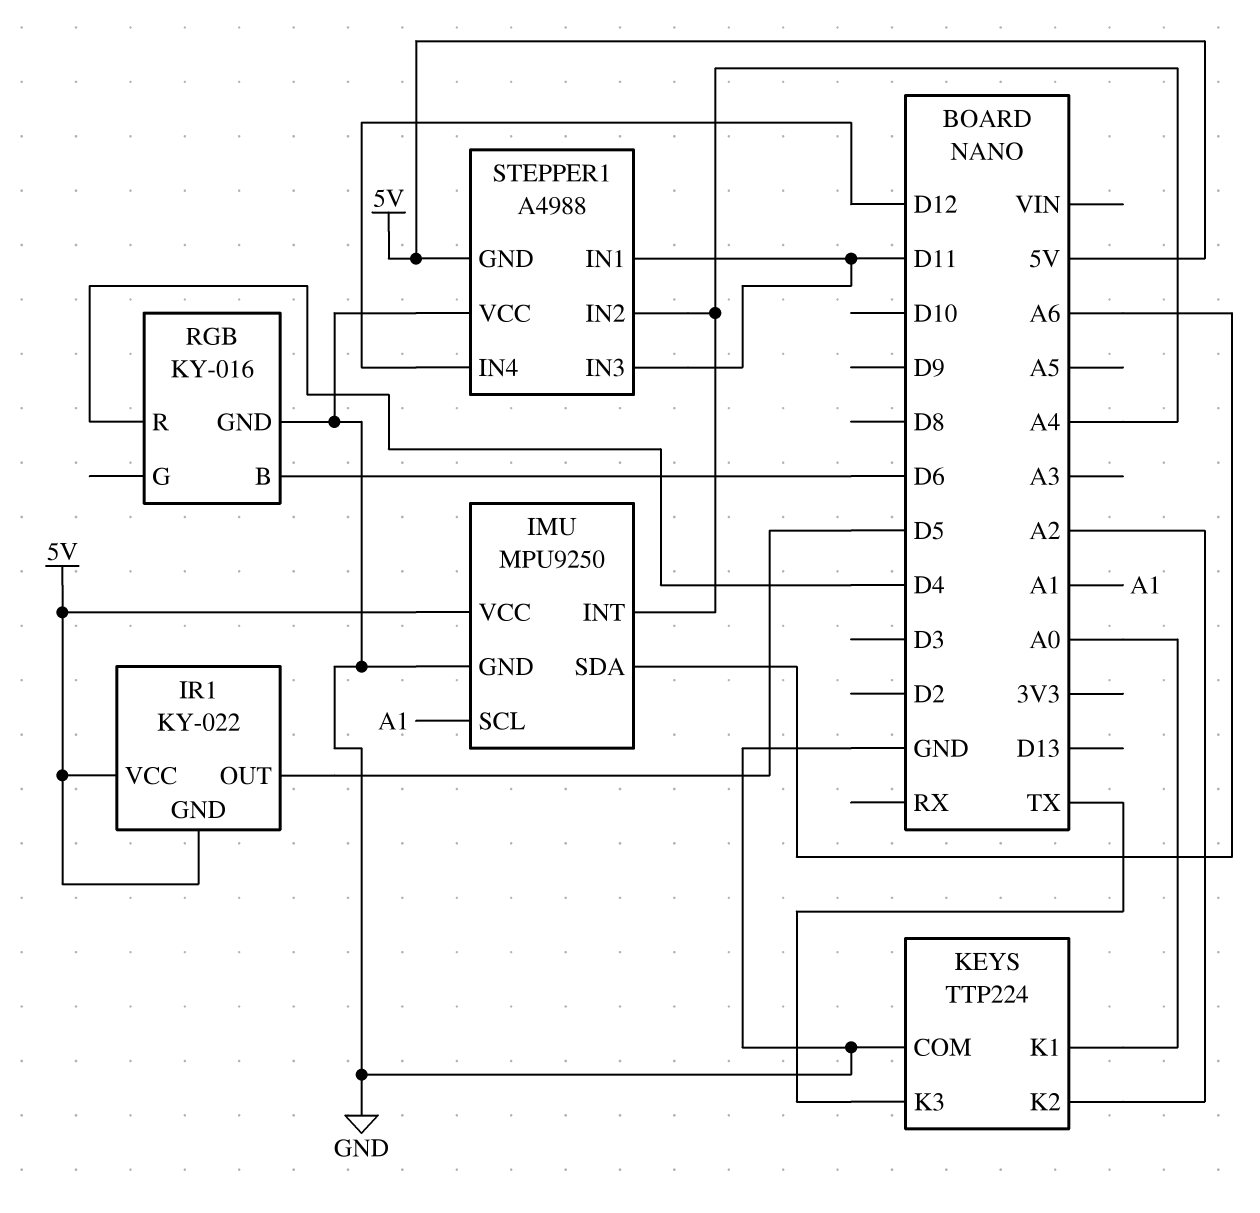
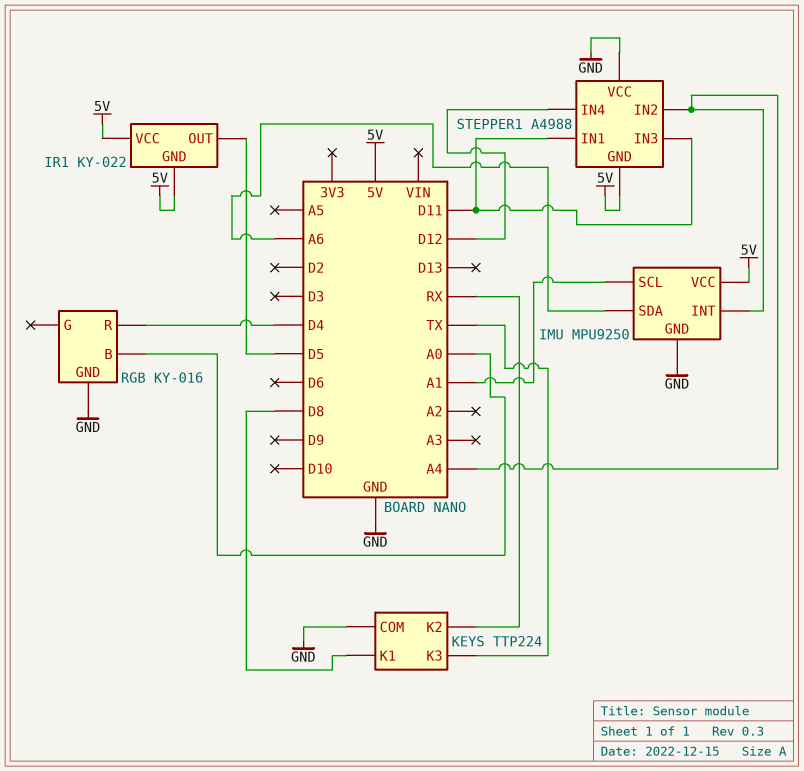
KEYS pin K1: A0 -> D8
KEYS pin K2: A2 -> RX
RGB pin B: D6 -> A0

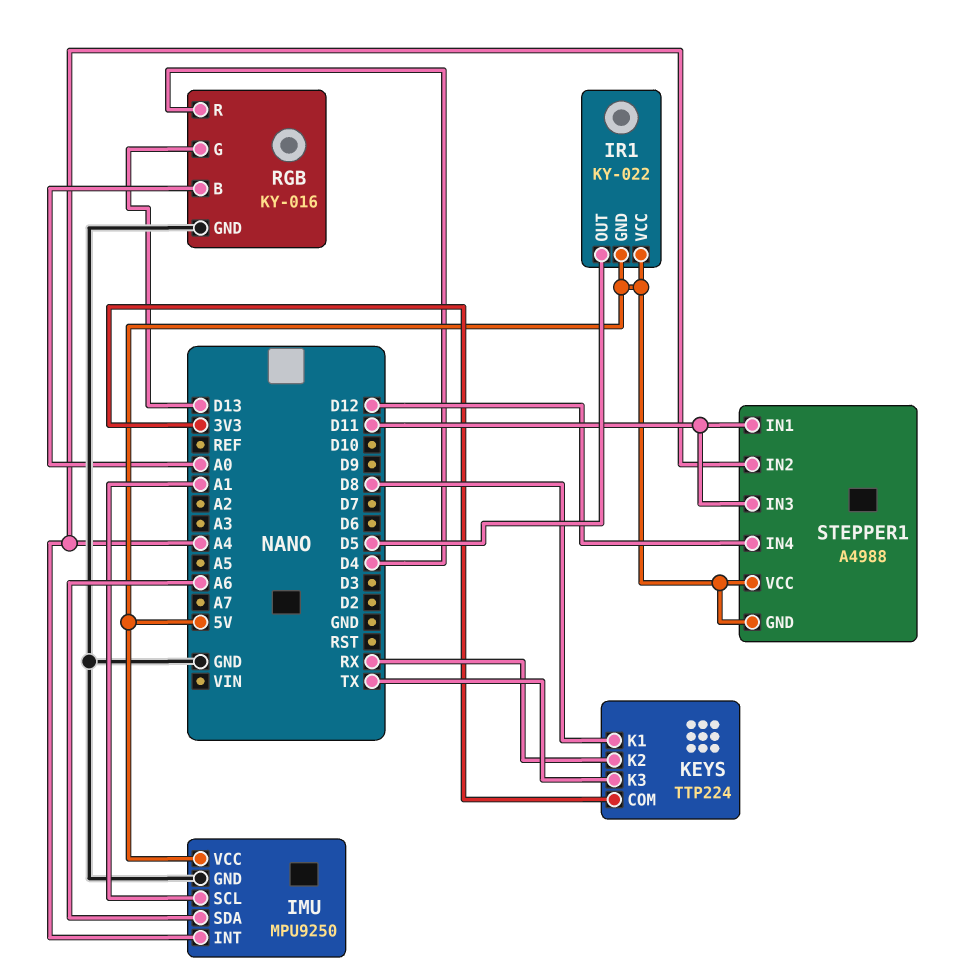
KEYS pin COM: GND -> 3V3
RGB pin G: none -> D13
STEPPER1 pin VCC: GND -> 5V

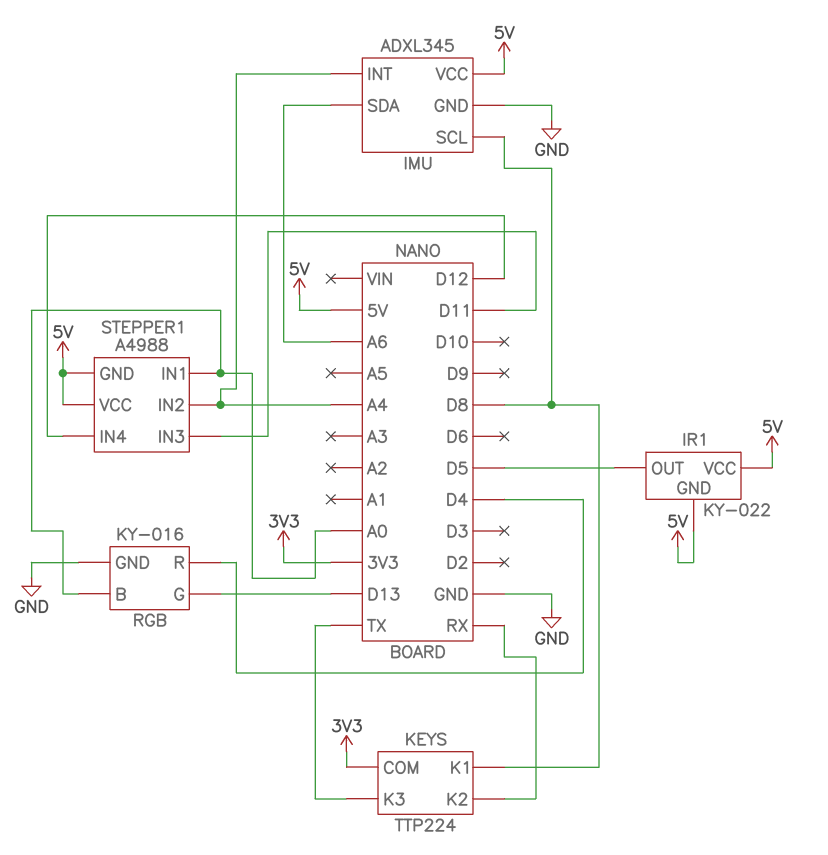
IMU: MPU9250 -> ADXL345
IMU pin SCL: A1 -> D8
STEPPER1 pin IN1: D11 -> A0

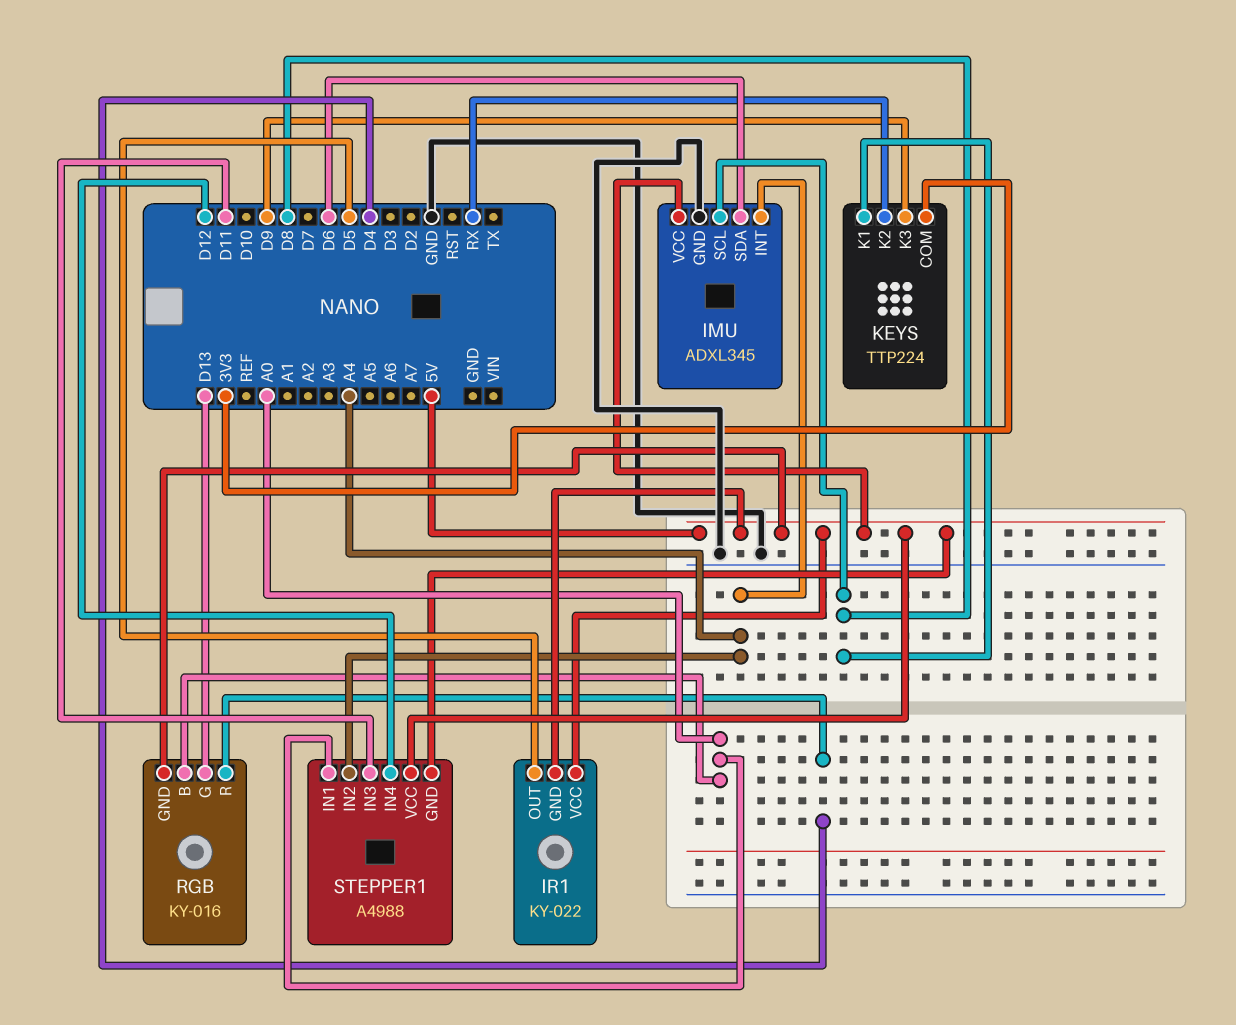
IMU pin SDA: A6 -> D6
KEYS pin K3: TX -> D9
RGB pin GND: GND -> 5V

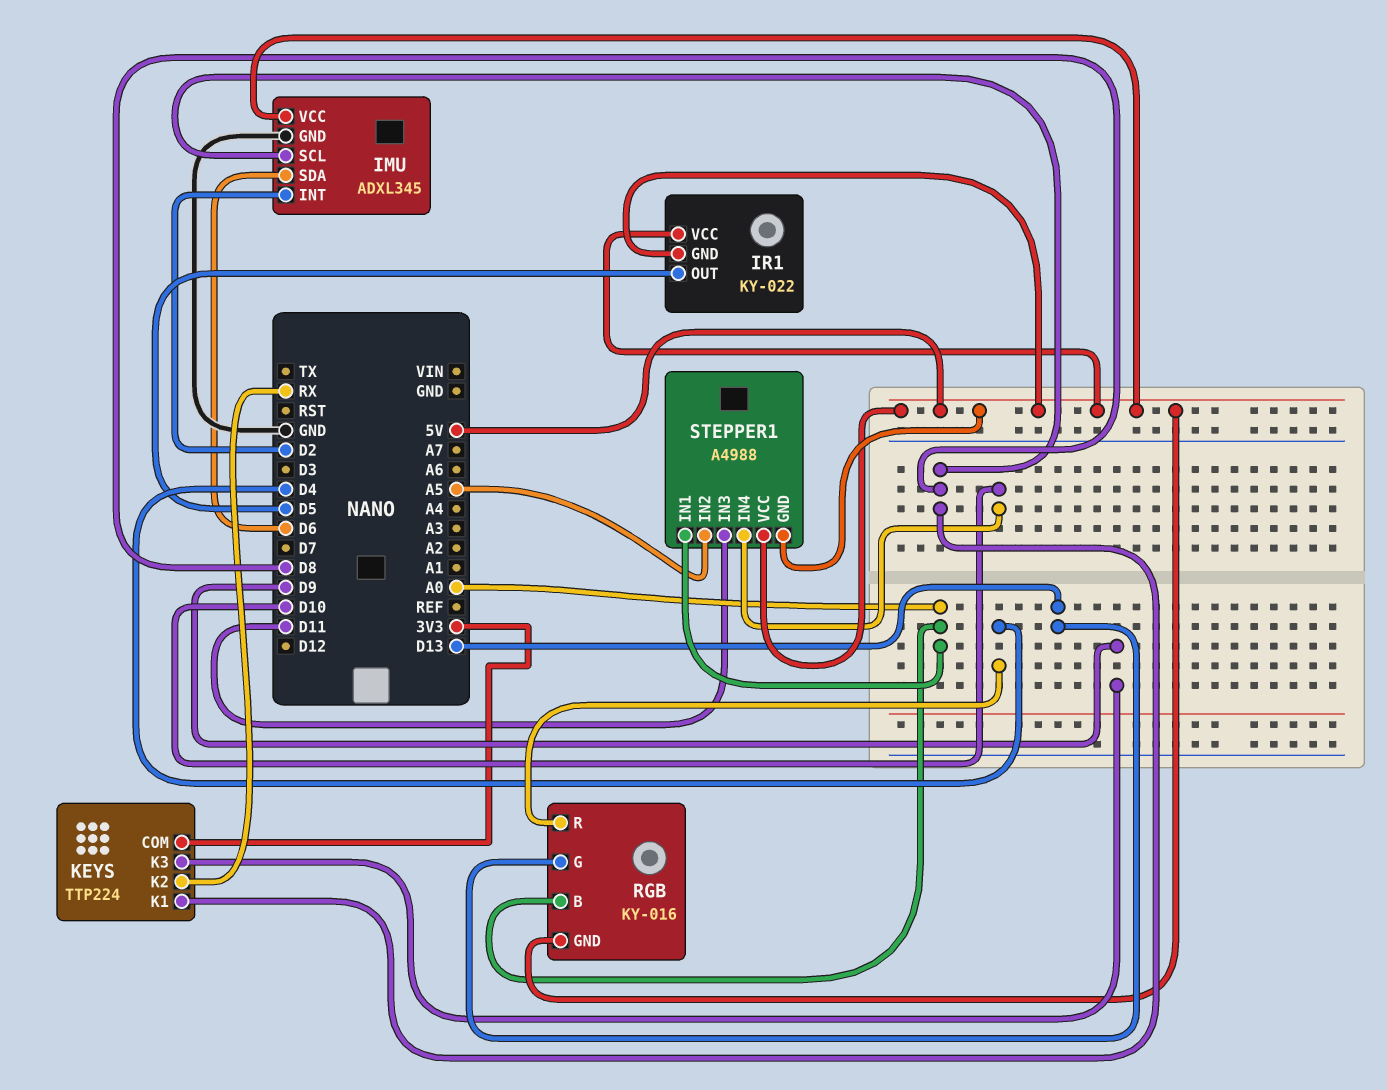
IMU pin INT: A4 -> D2
STEPPER1 pin IN2: A4 -> A5
STEPPER1 pin IN4: D12 -> D10

